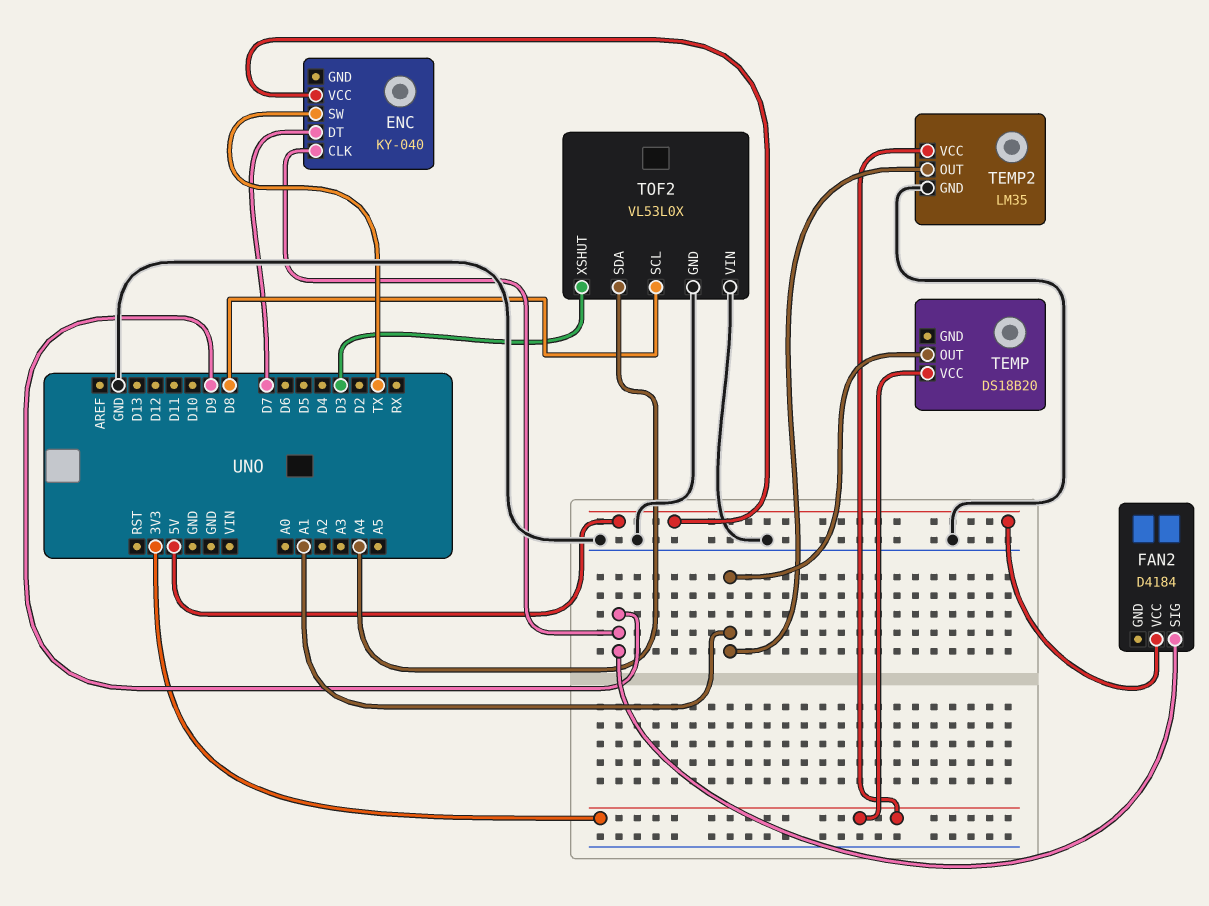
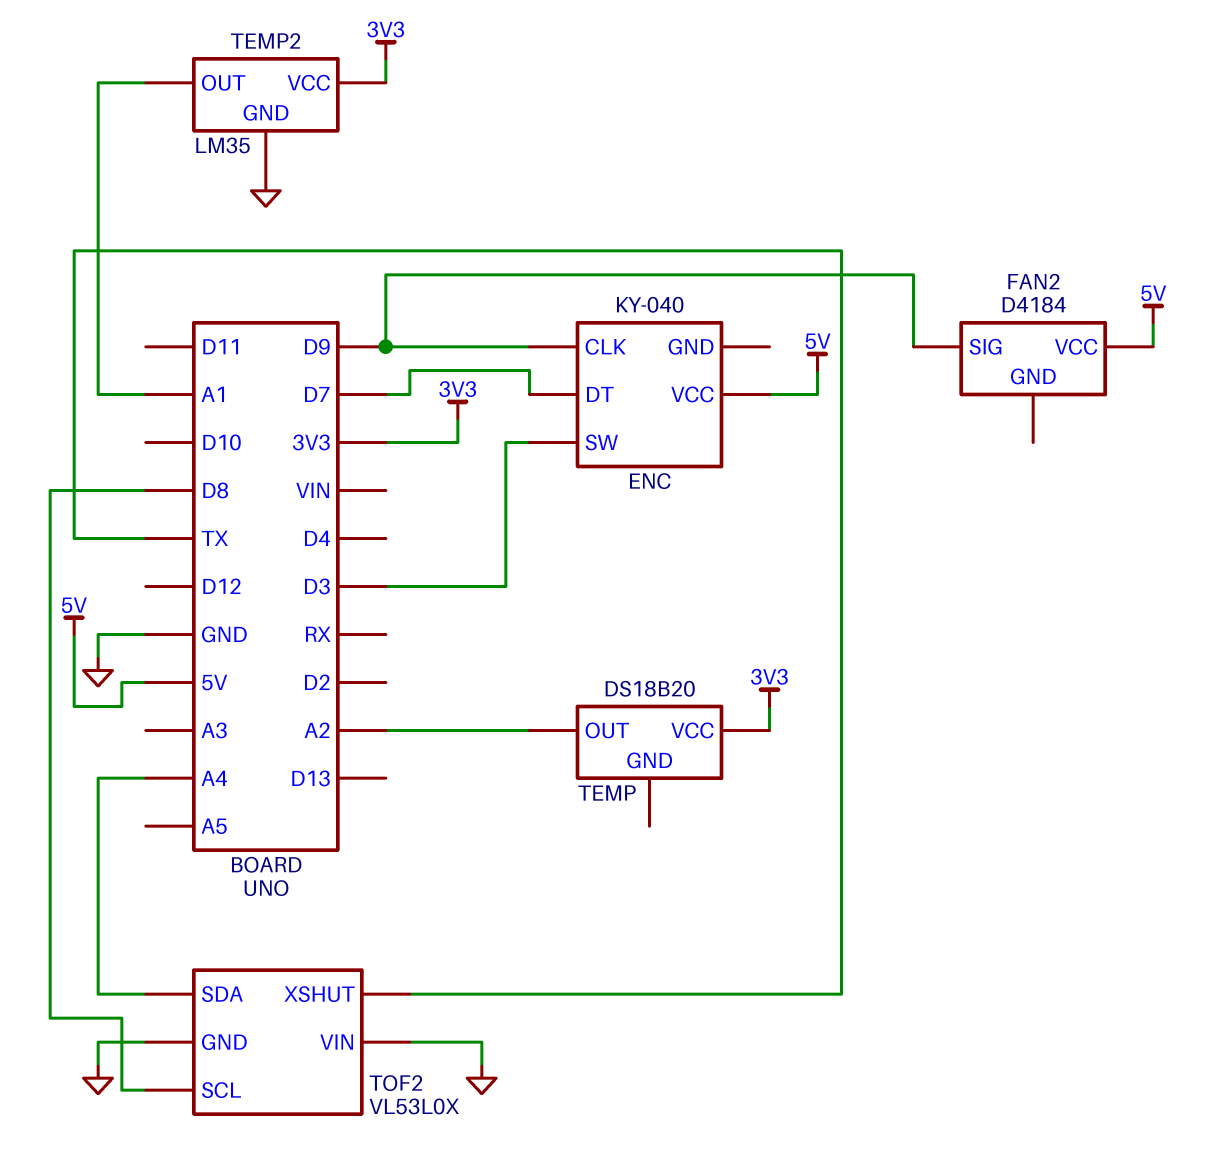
ENC pin SW: TX -> D3
TEMP pin OUT: A1 -> A2
TOF2 pin XSHUT: D3 -> TX

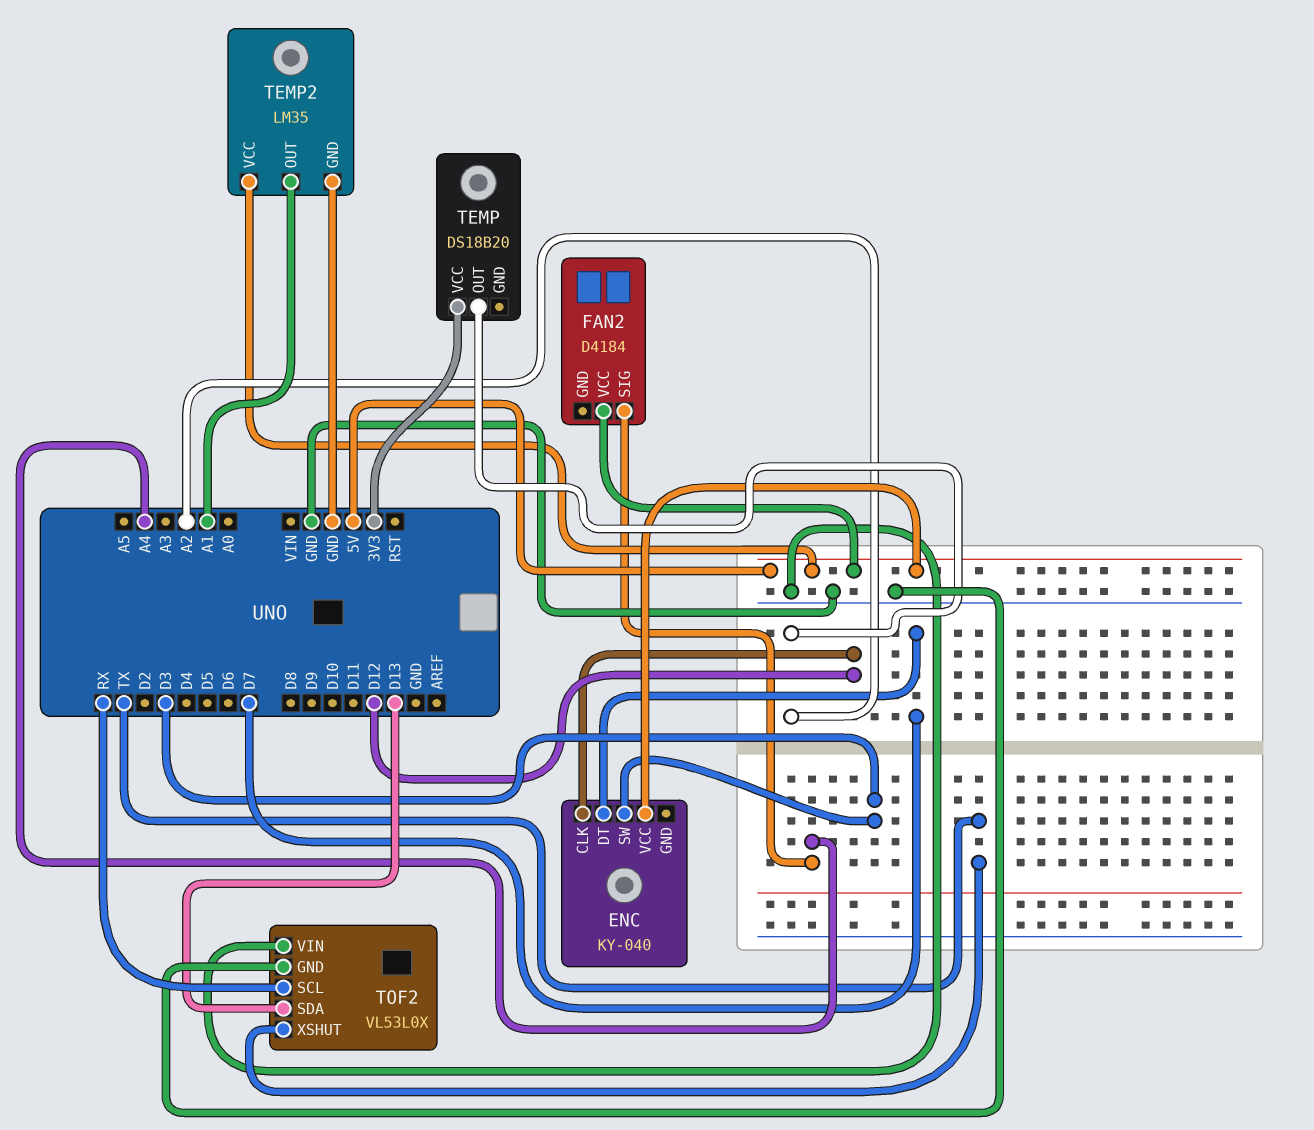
ENC pin CLK: D9 -> D12
FAN2 pin SIG: D9 -> A4
TEMP2 pin VCC: 3V3 -> 5V
TOF2 pin SCL: D8 -> RX
TOF2 pin SDA: A4 -> D13

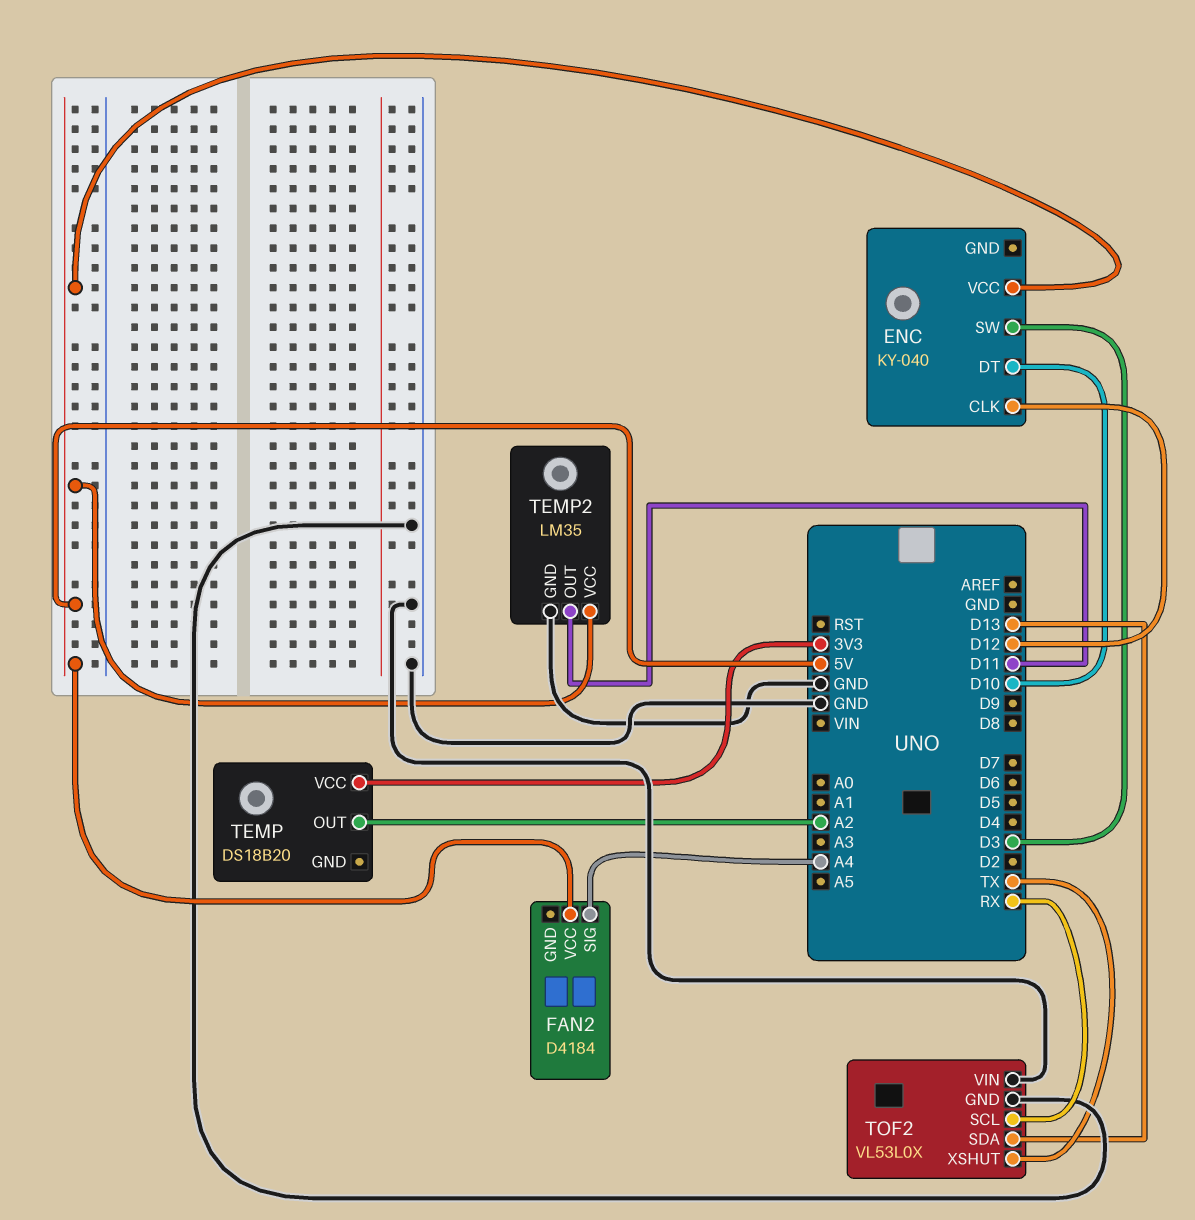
ENC pin DT: D7 -> D10
TEMP2 pin OUT: A1 -> D11

